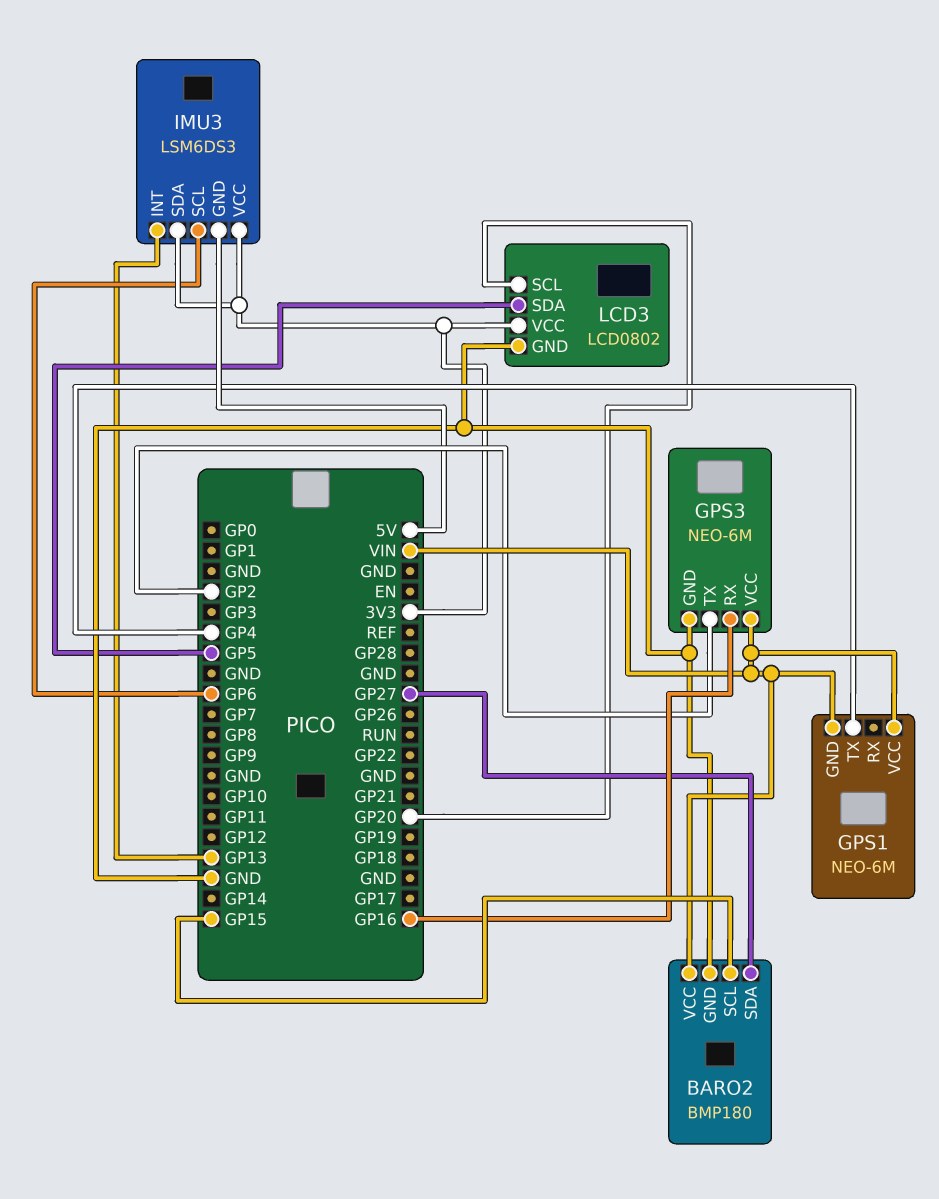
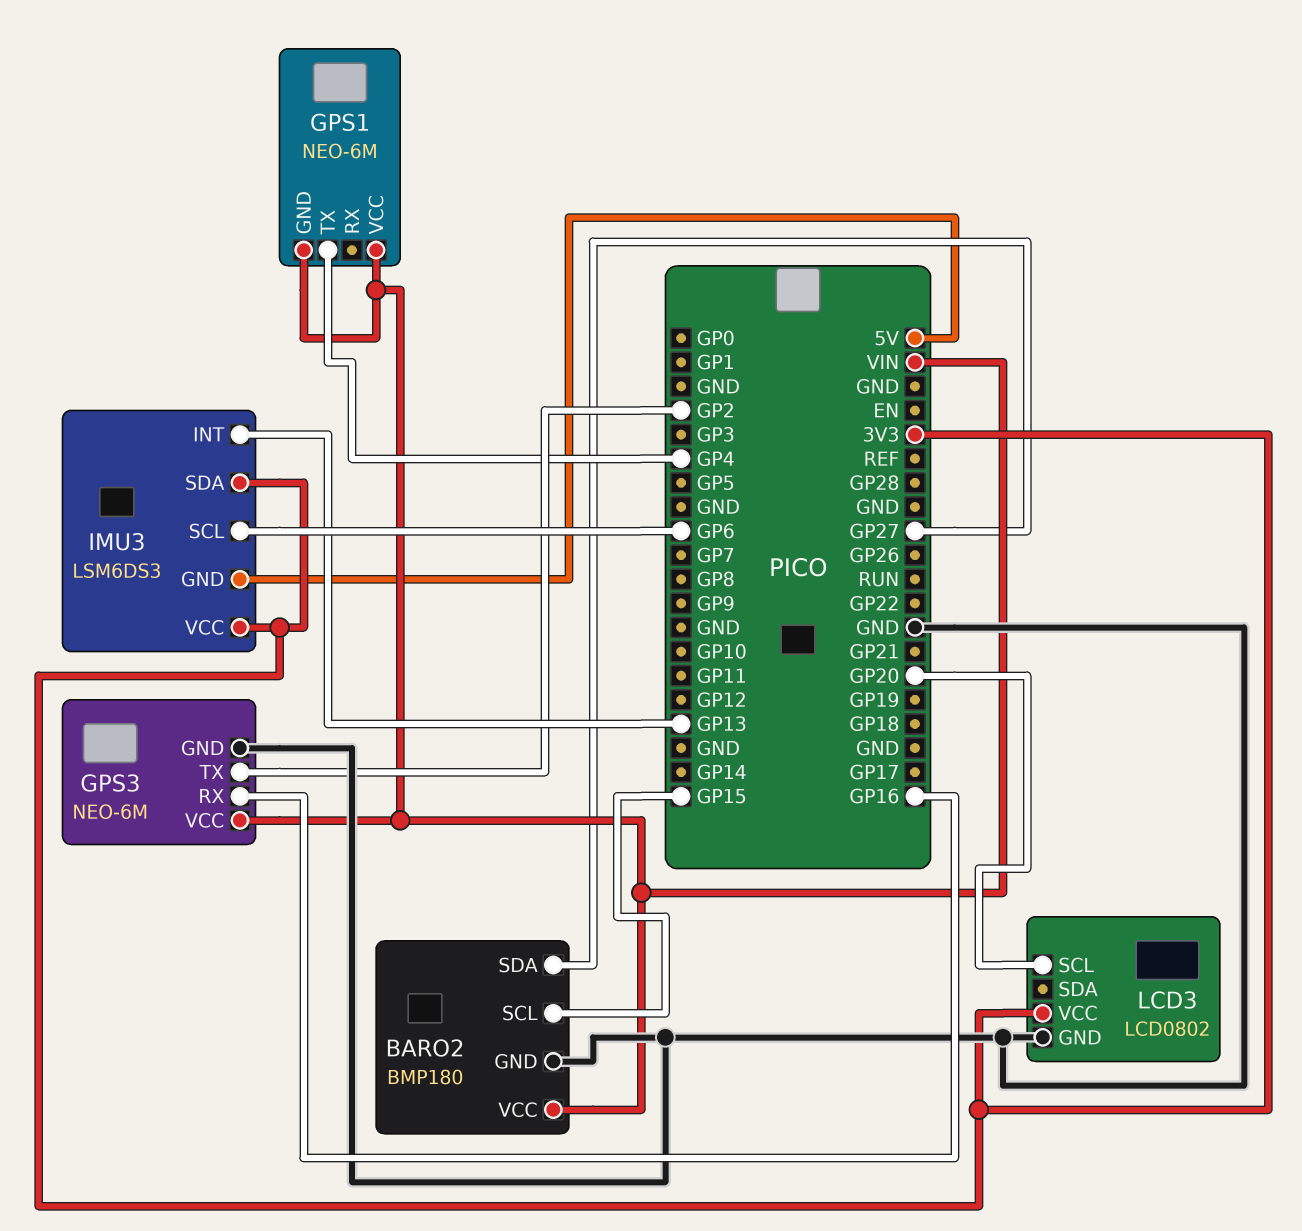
LCD3 pin SDA: GP5 -> none

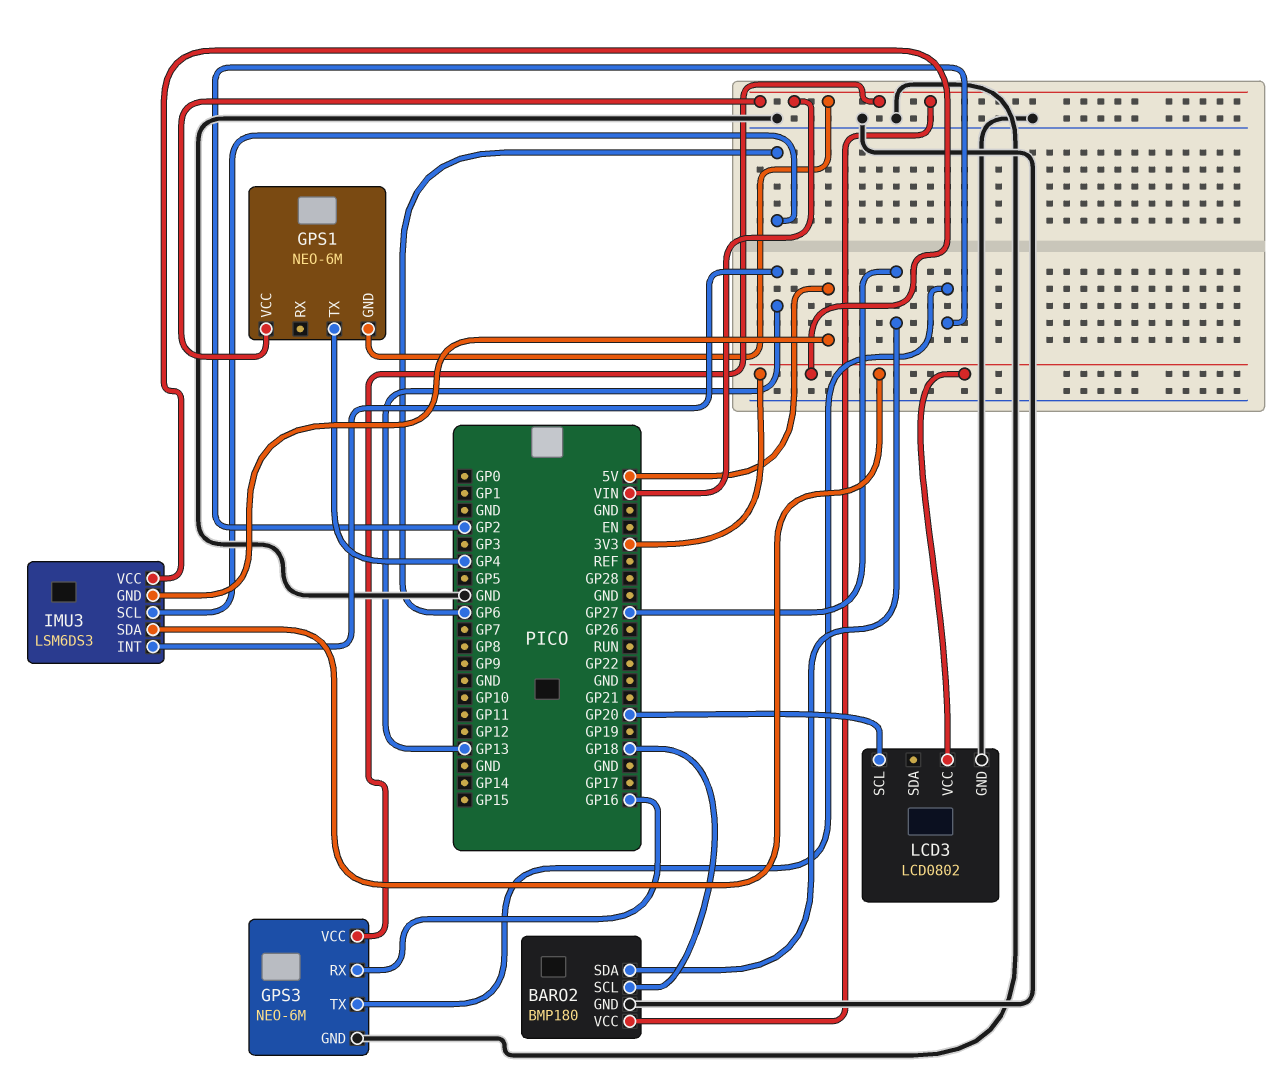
BARO2 pin SCL: GP15 -> GP18

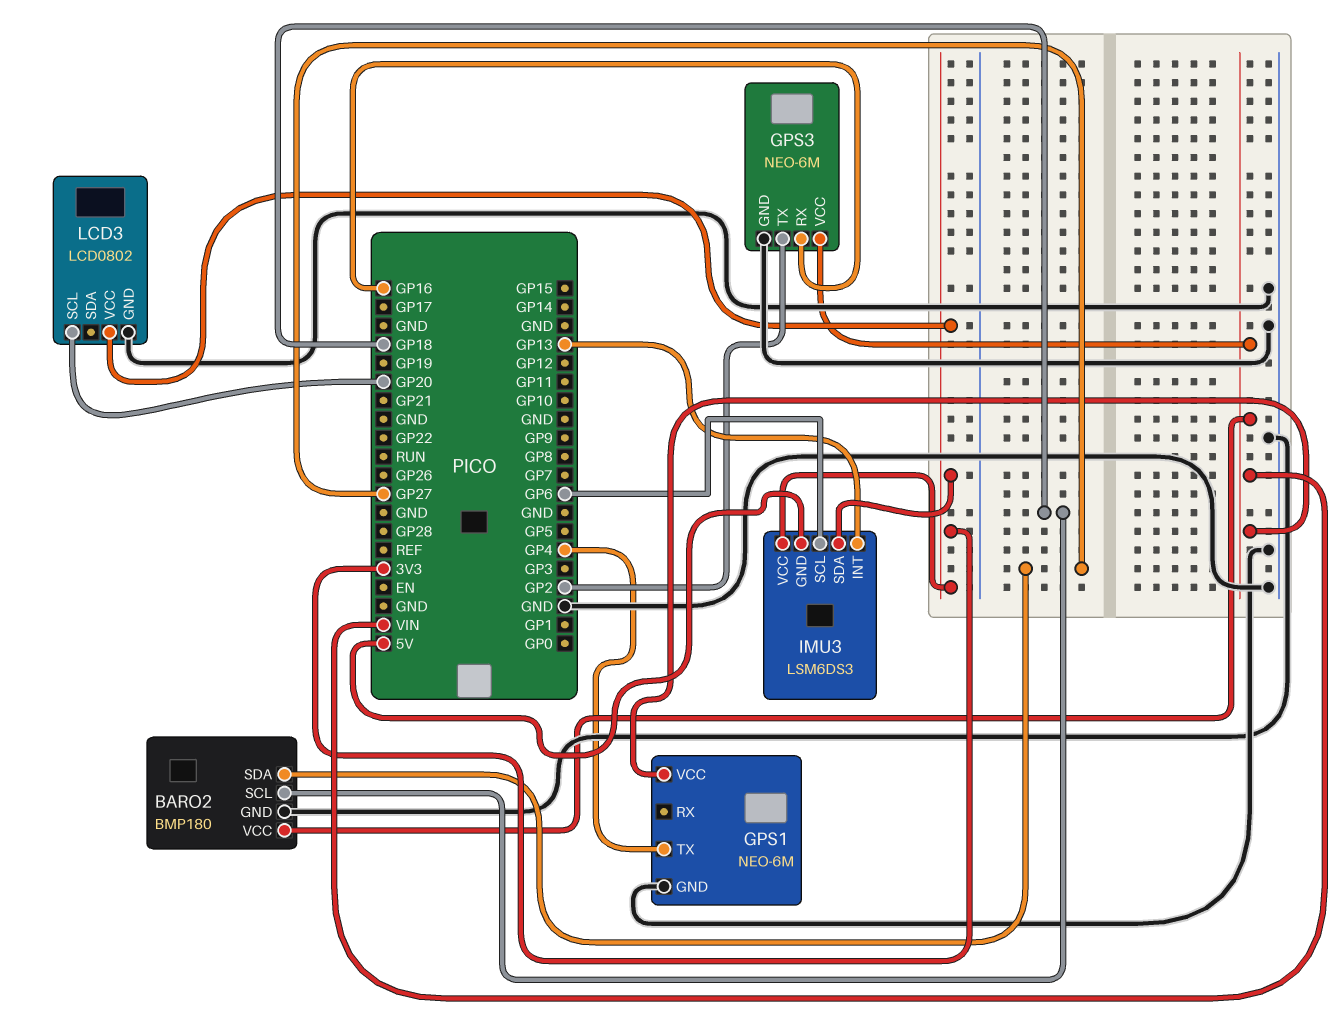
GPS1 pin GND: VIN -> GND

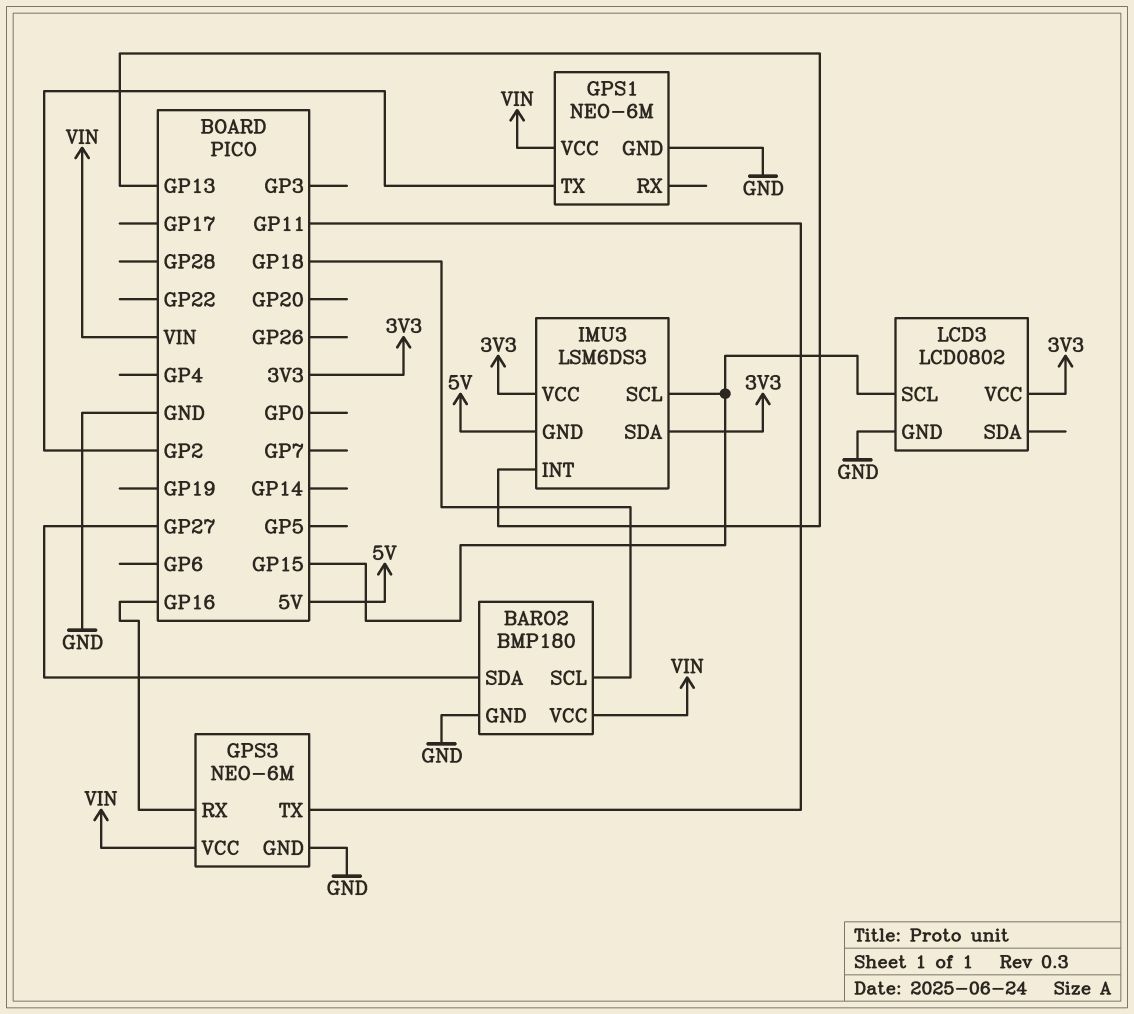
GPS1 pin TX: GP4 -> GP2
GPS3 pin TX: GP2 -> GP11
IMU3 pin SCL: GP6 -> GP15
LCD3 pin SCL: GP20 -> GP15

